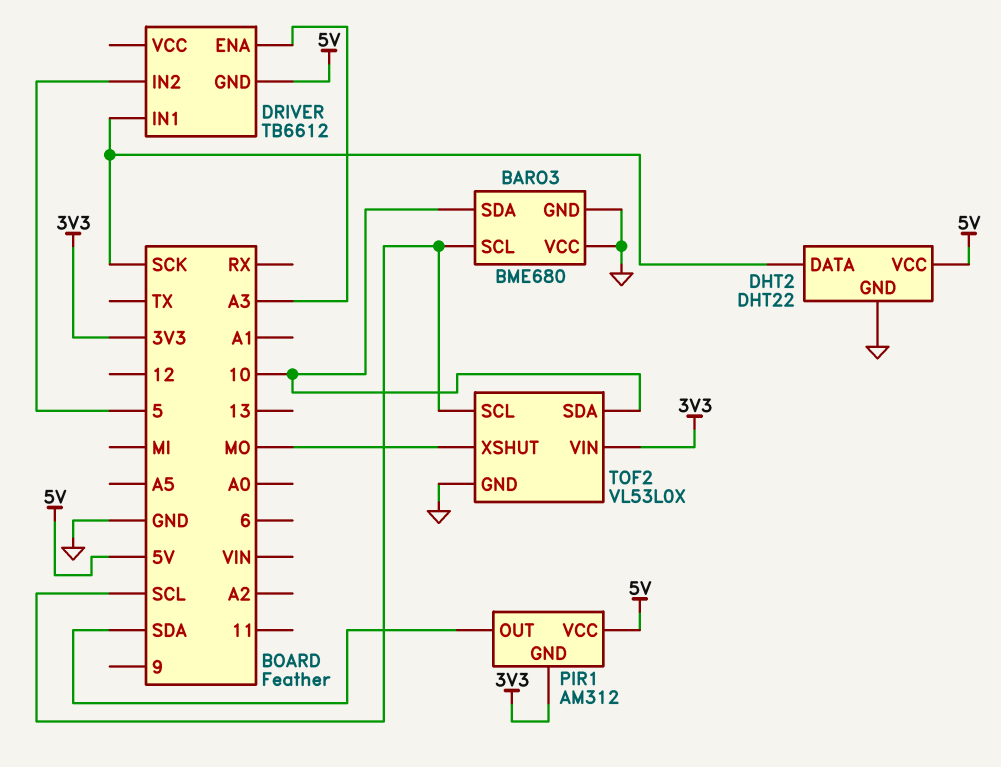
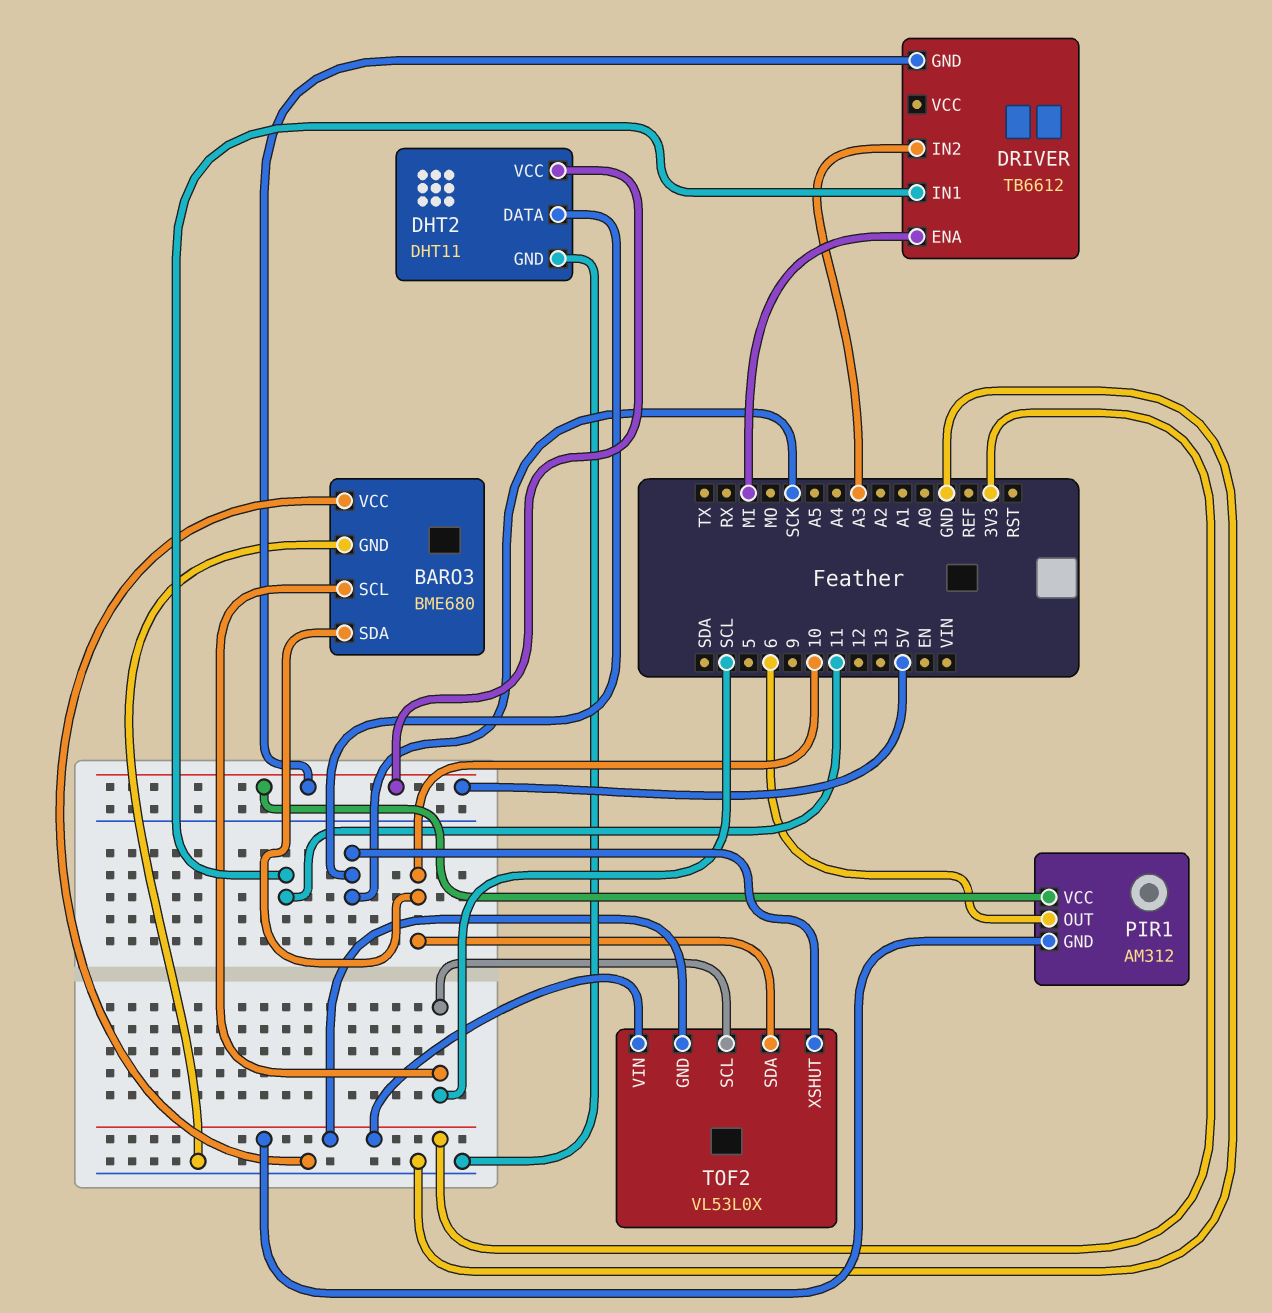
DHT2: DHT22 -> DHT11
DRIVER pin ENA: A3 -> MI
DRIVER pin IN1: SCK -> 11
DRIVER pin IN2: 5 -> A3
PIR1 pin OUT: SDA -> 6
TOF2 pin GND: GND -> 3V3
TOF2 pin XSHUT: MO -> SCK

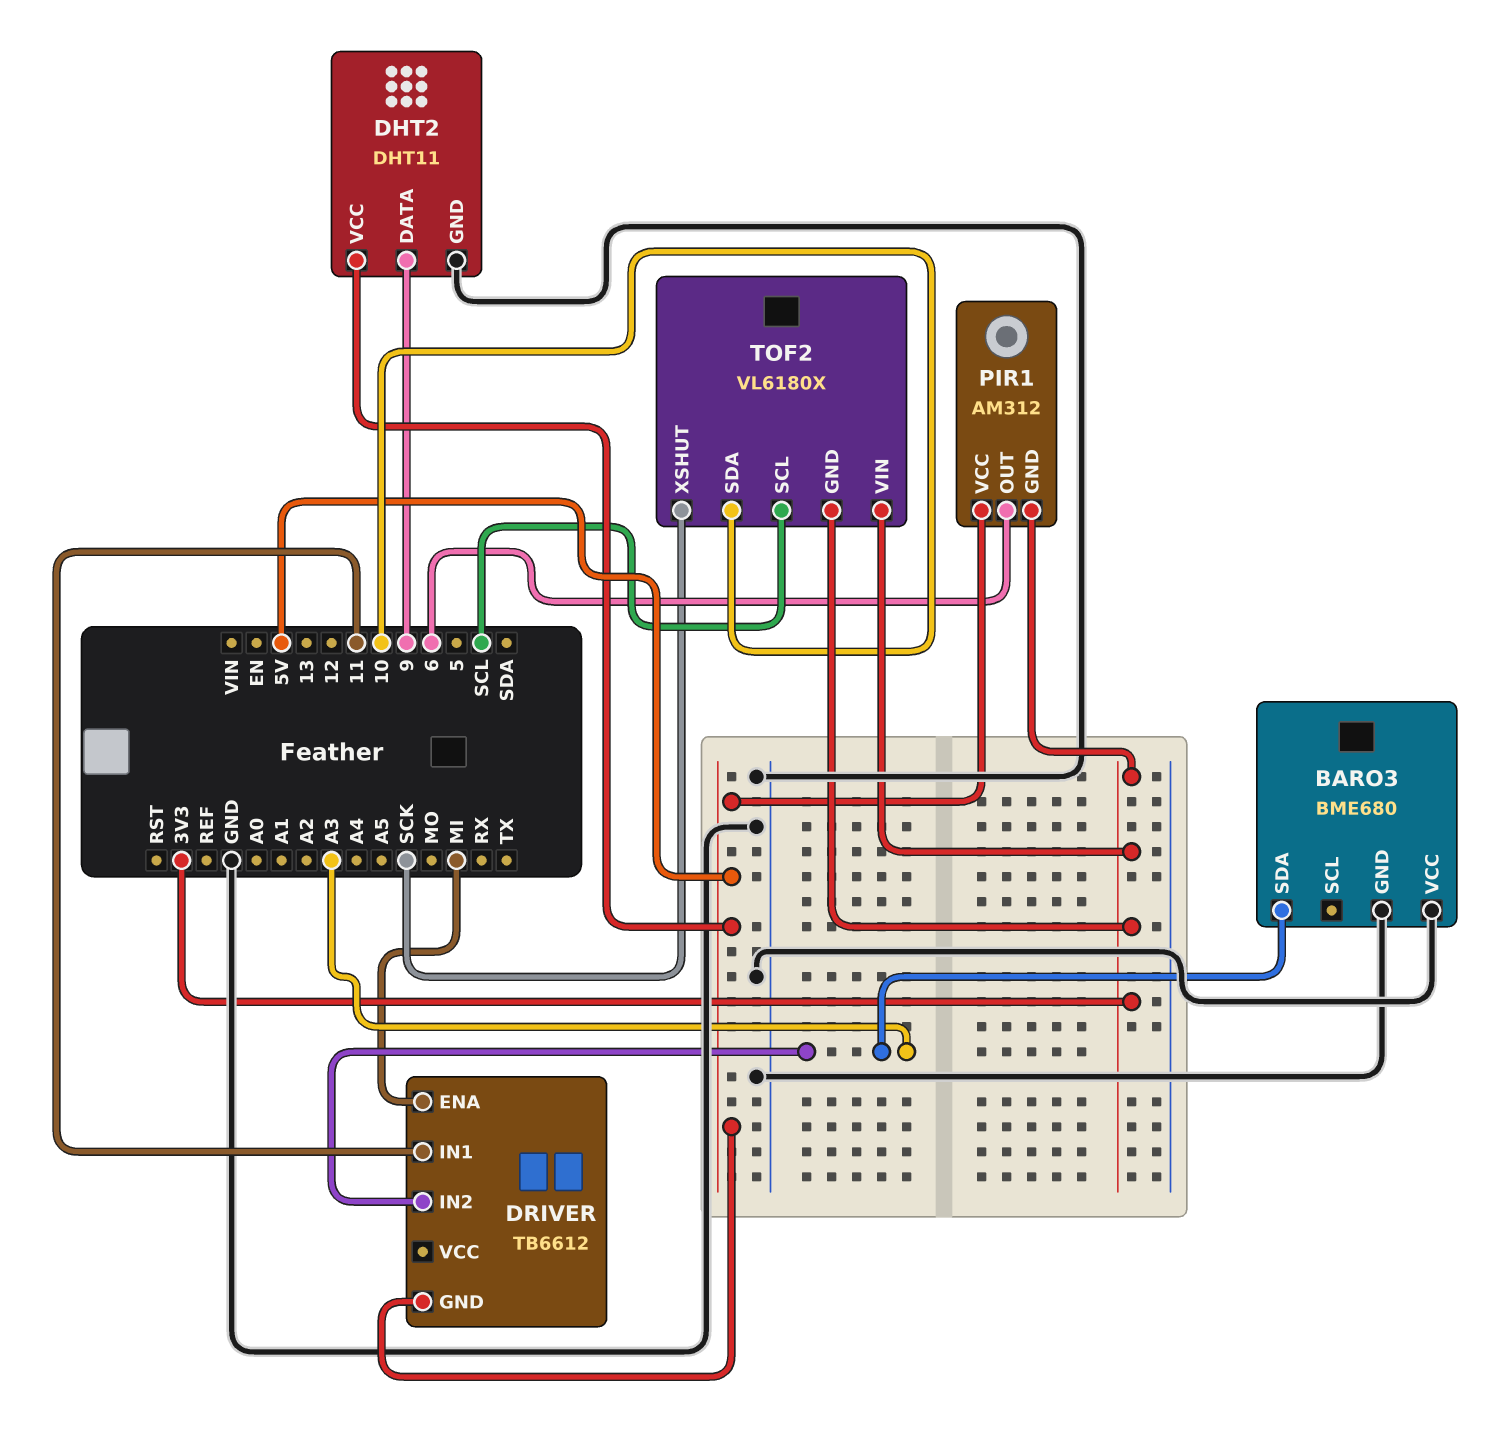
BARO3 pin SCL: SCL -> none
BARO3 pin SDA: 10 -> A3
DHT2 pin DATA: SCK -> 9
TOF2: VL53L0X -> VL6180X

